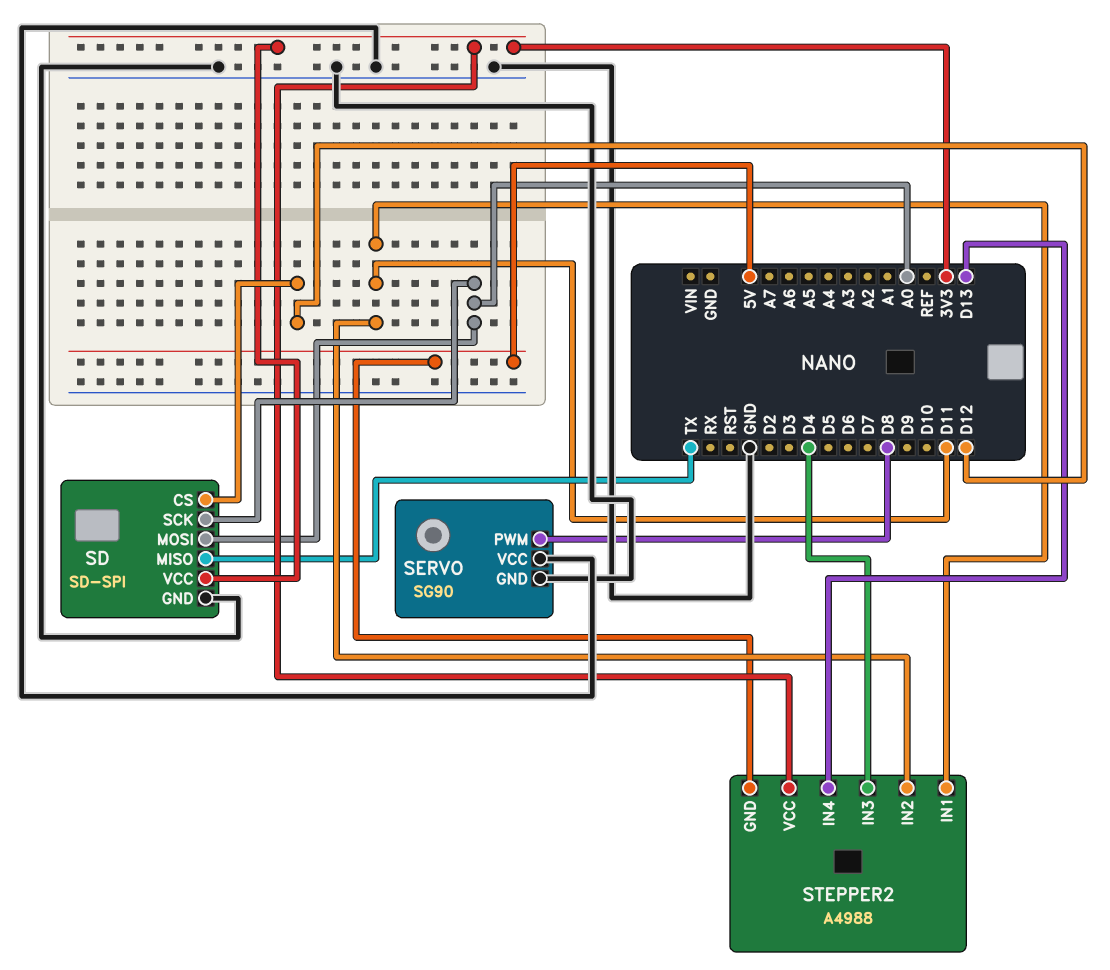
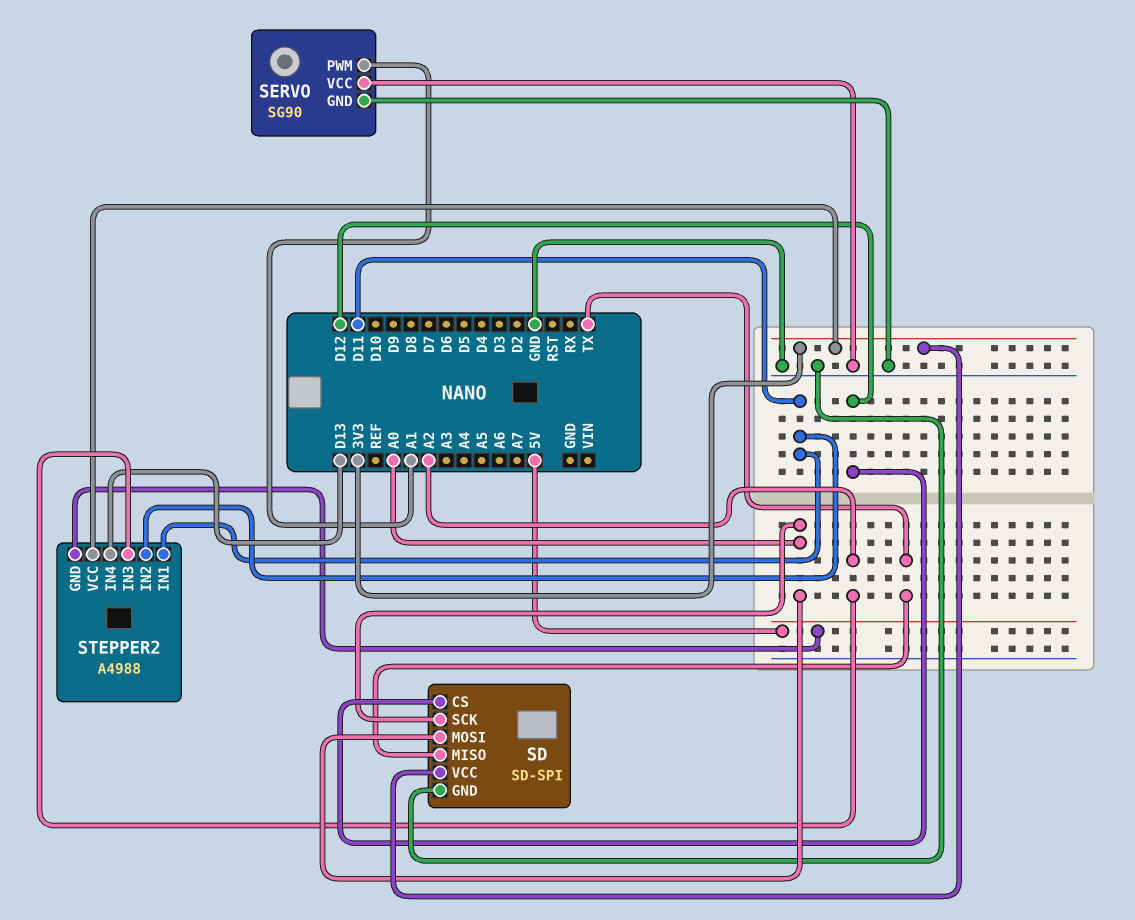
SERVO pin PWM: D8 -> A1
STEPPER2 pin IN3: D4 -> A2

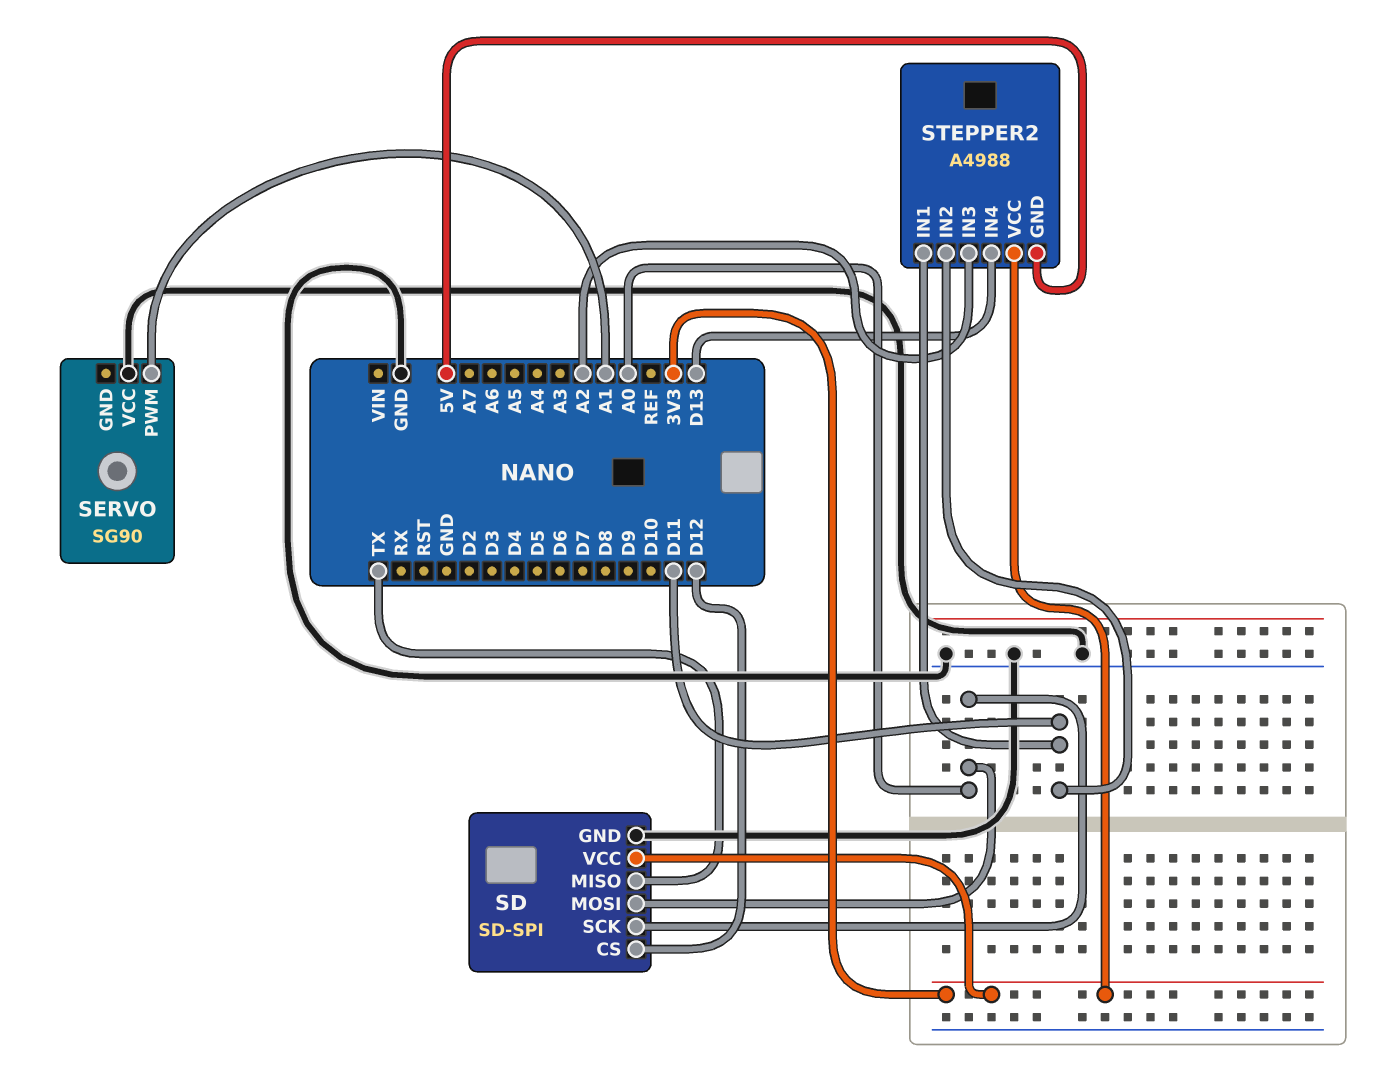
SERVO pin GND: GND -> none

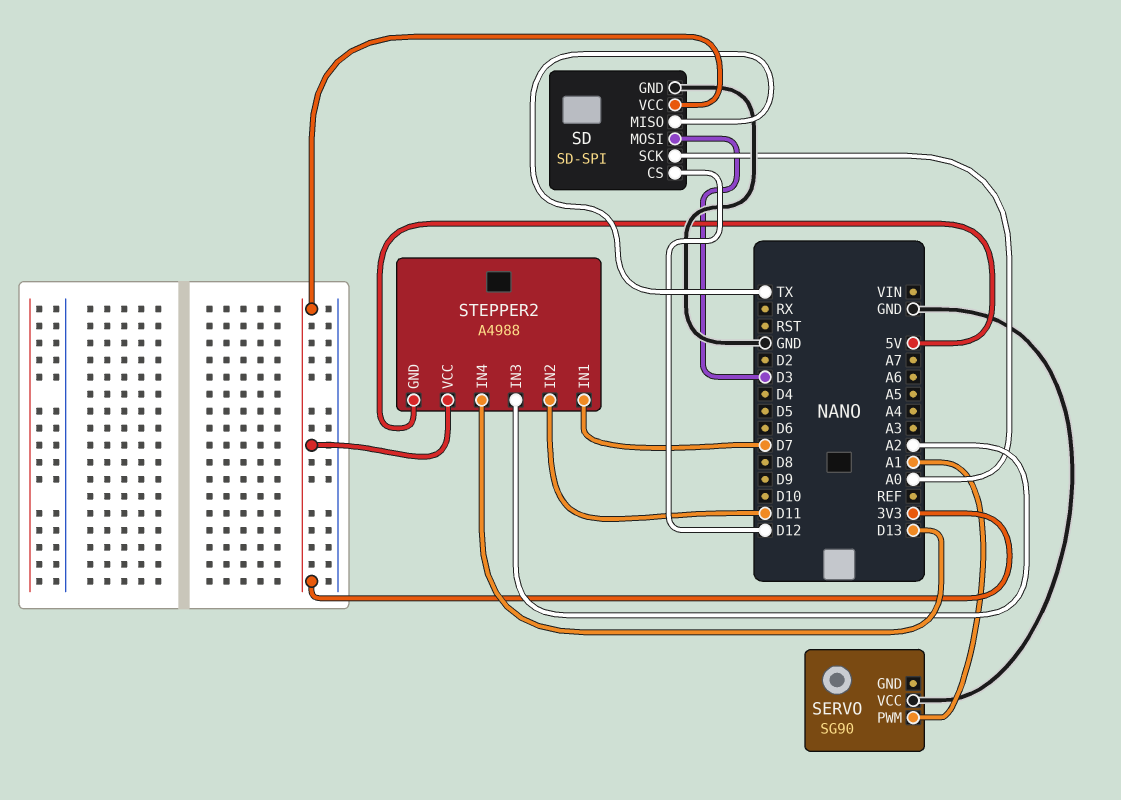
SD pin MOSI: A0 -> D3
STEPPER2 pin IN1: D11 -> D7

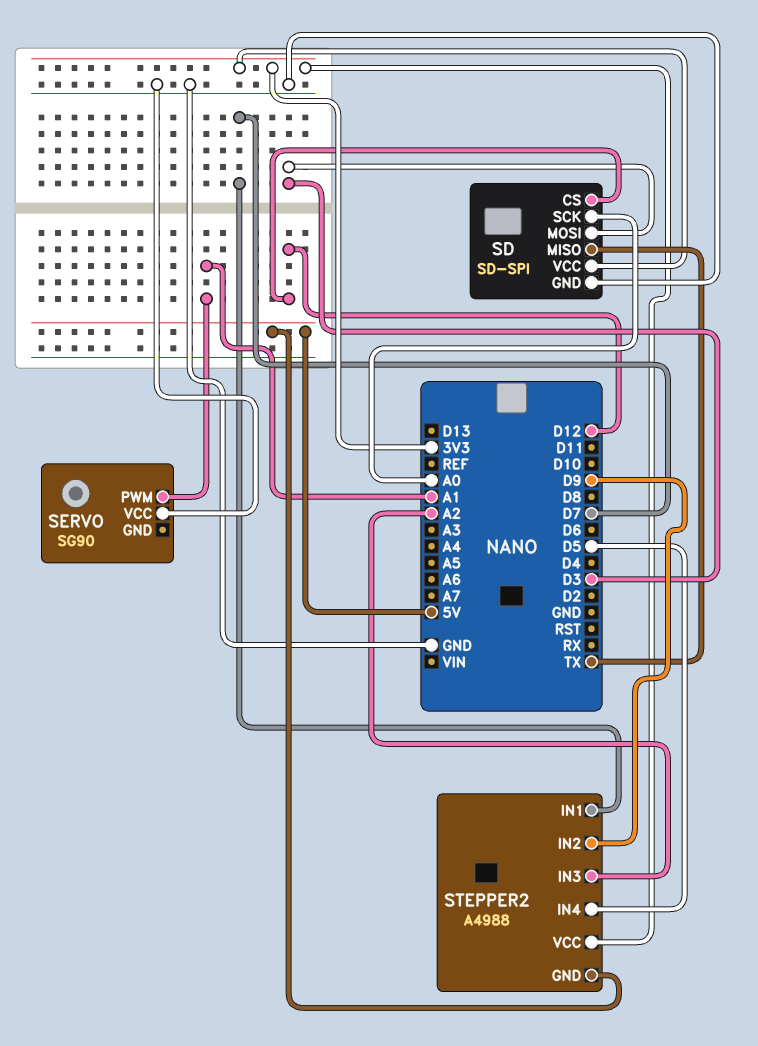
STEPPER2 pin IN2: D11 -> D9
STEPPER2 pin IN4: D13 -> D5

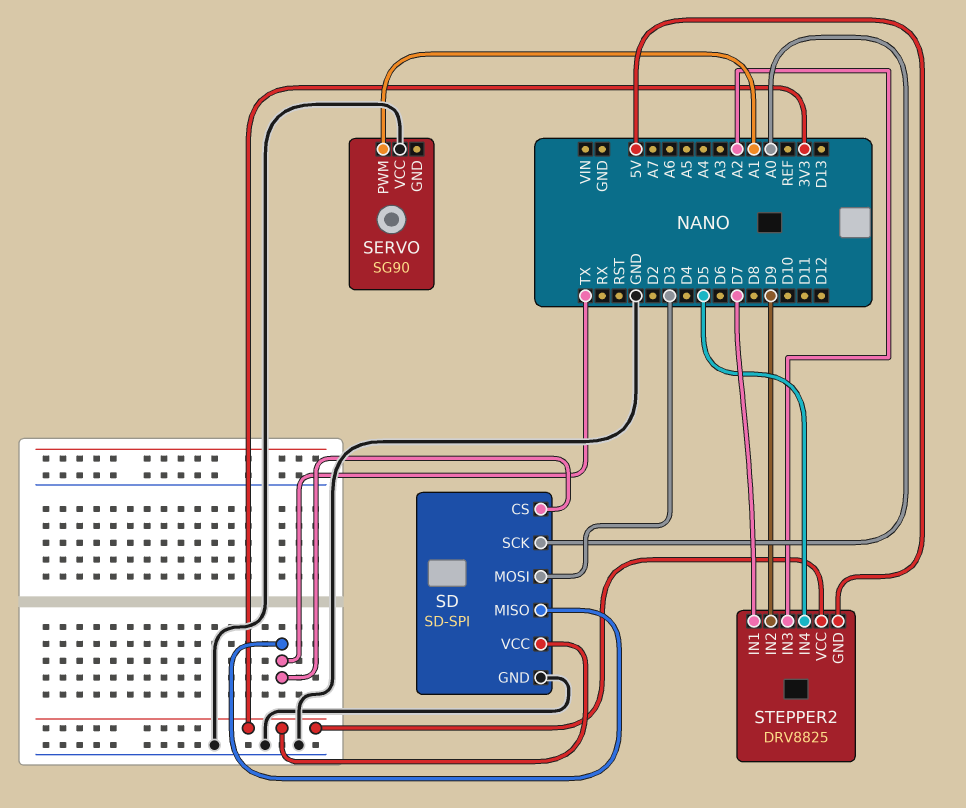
SD pin CS: D12 -> TX
STEPPER2: A4988 -> DRV8825

